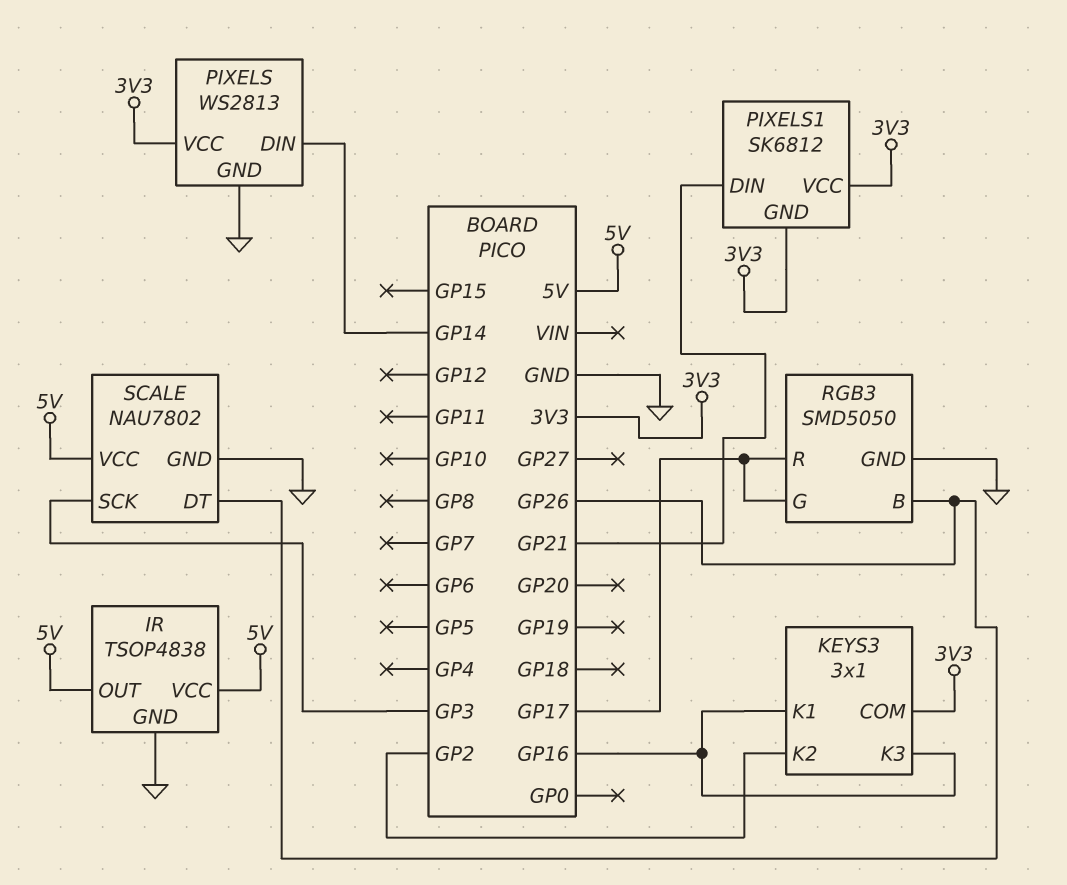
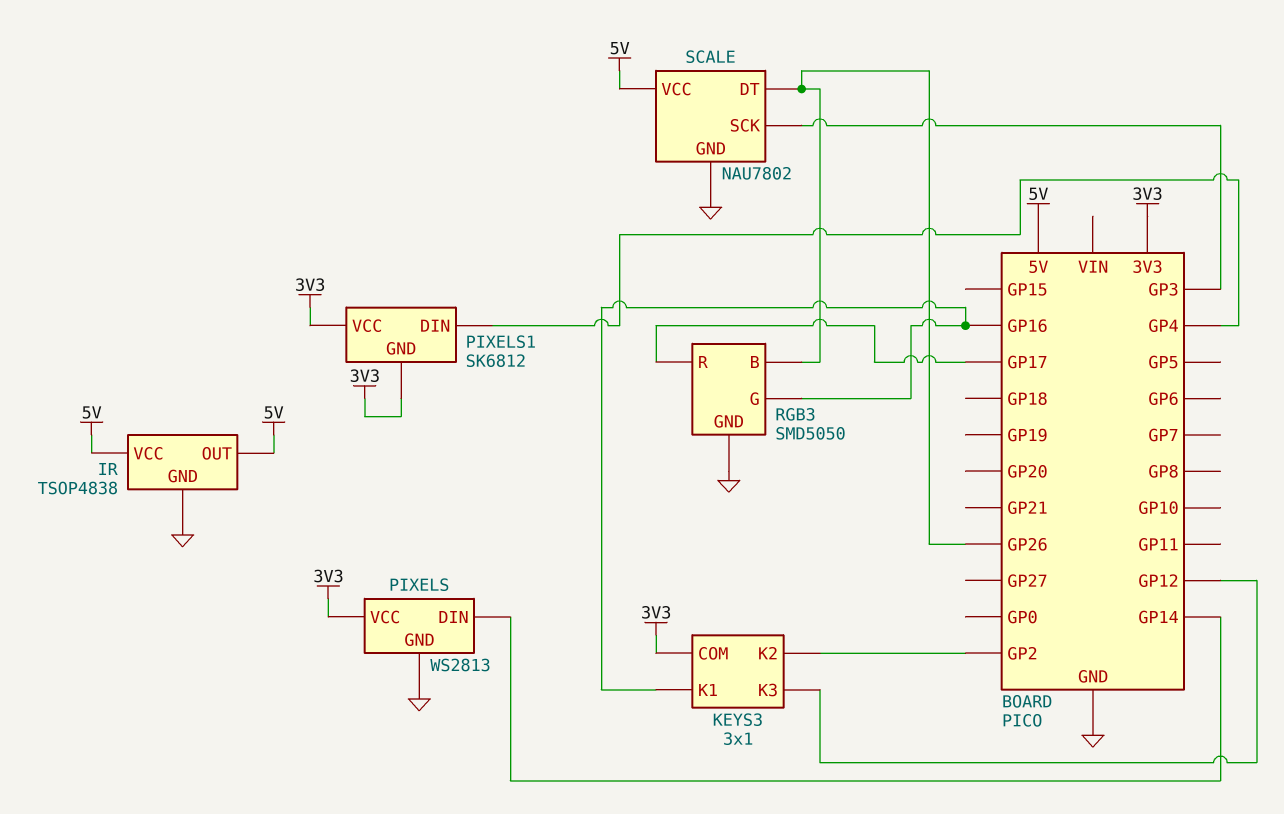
KEYS3 pin K3: GP16 -> GP12
PIXELS1 pin DIN: GP21 -> GP4
RGB3 pin G: GP17 -> GP16

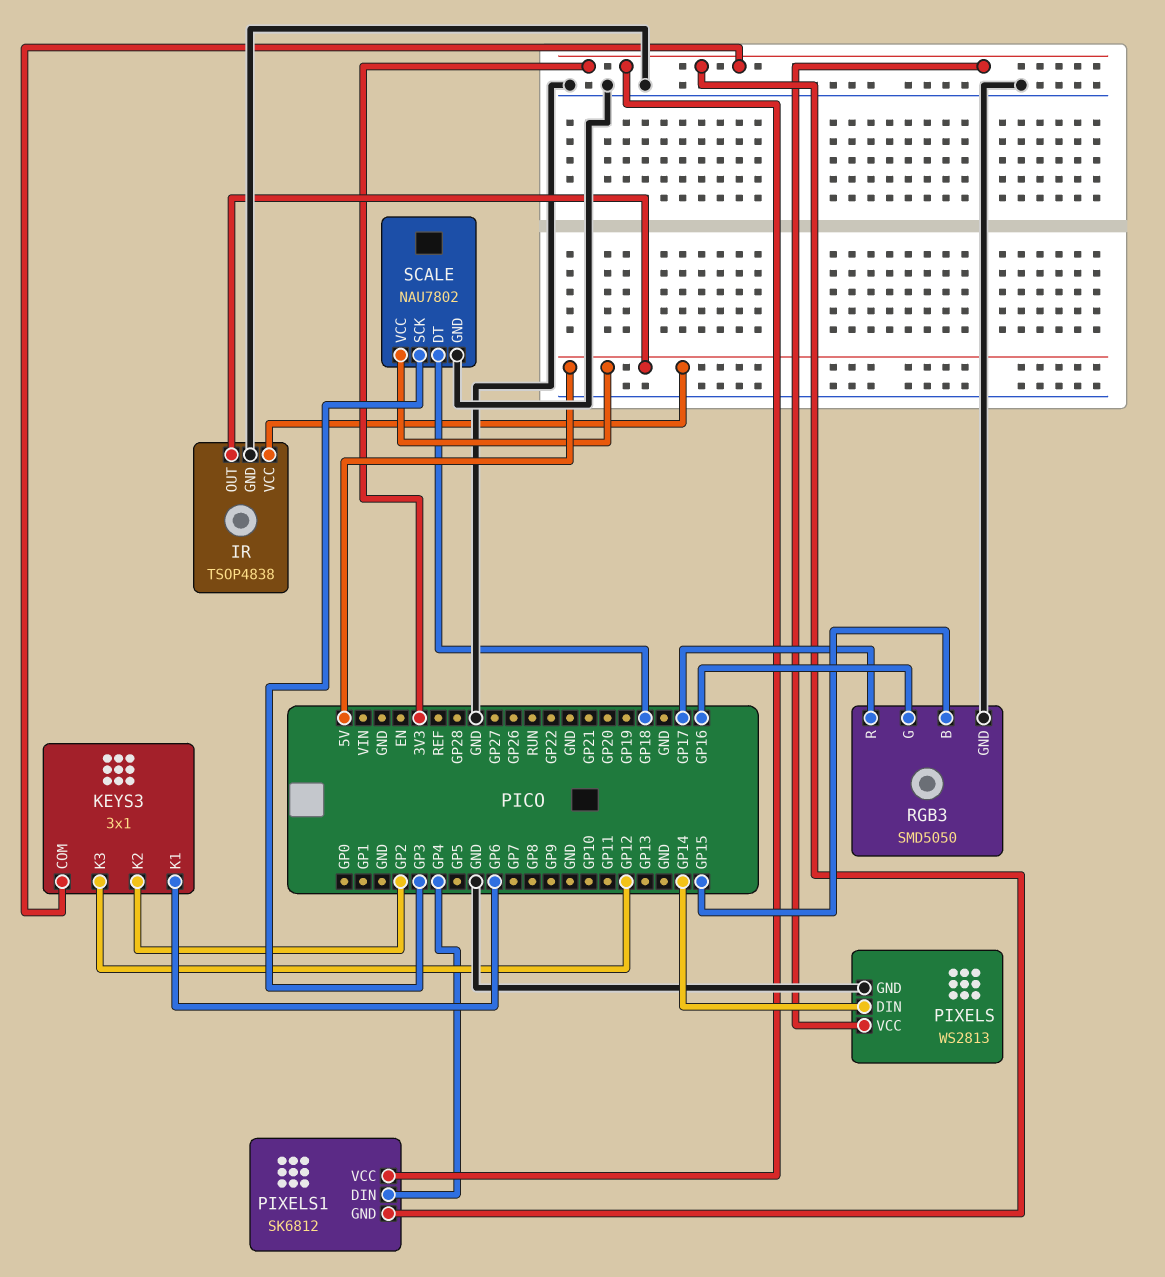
KEYS3 pin K1: GP16 -> GP6
RGB3 pin B: GP26 -> GP15
SCALE pin DT: GP26 -> GP18

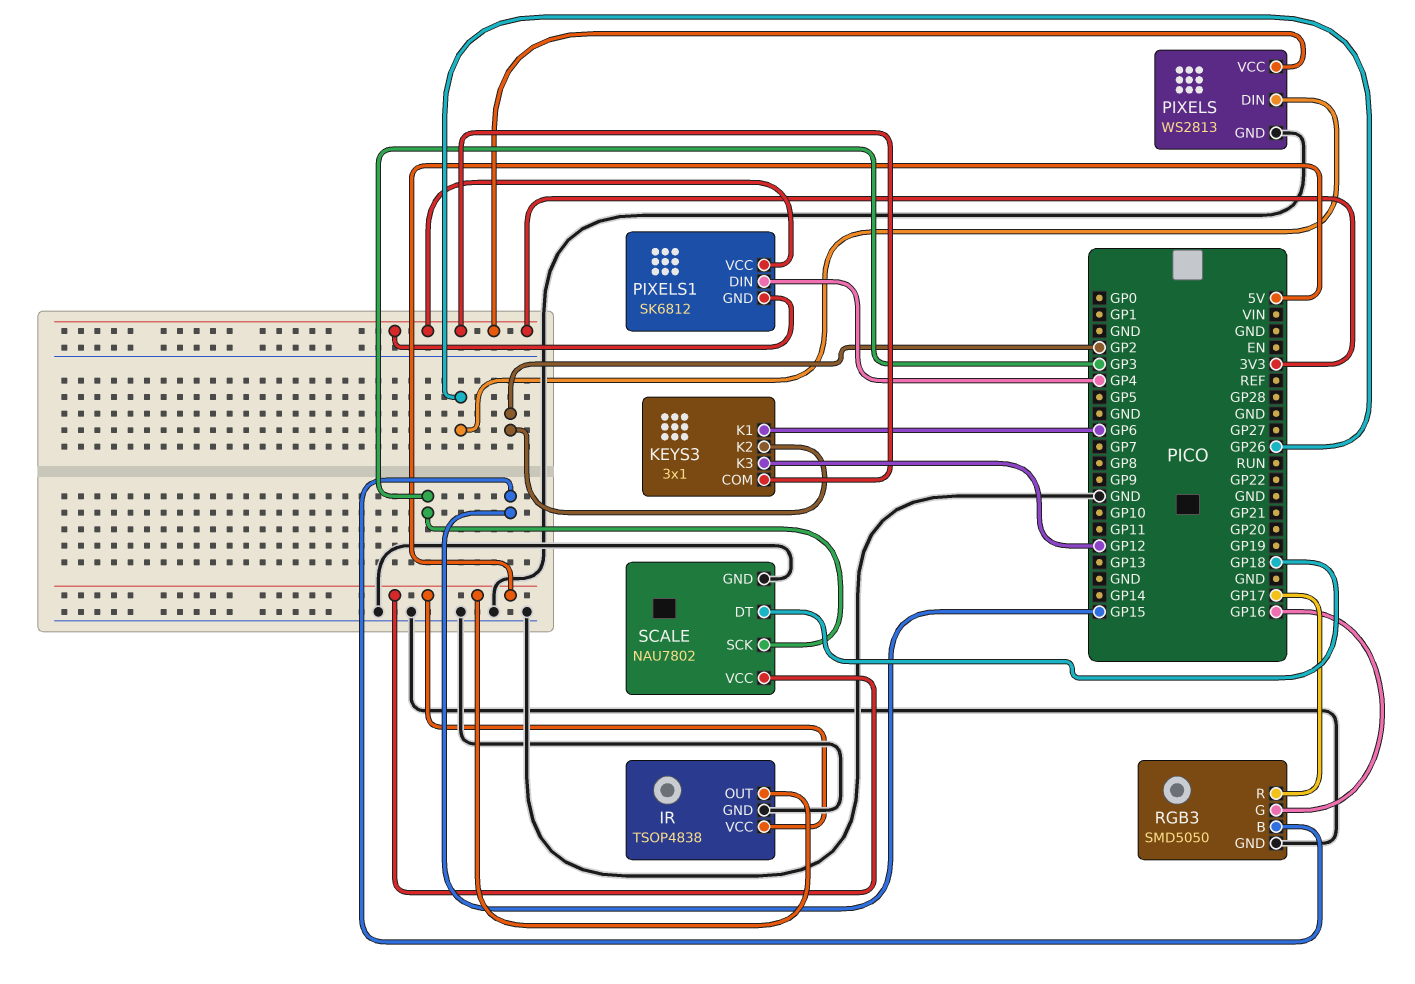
PIXELS pin DIN: GP14 -> GP26

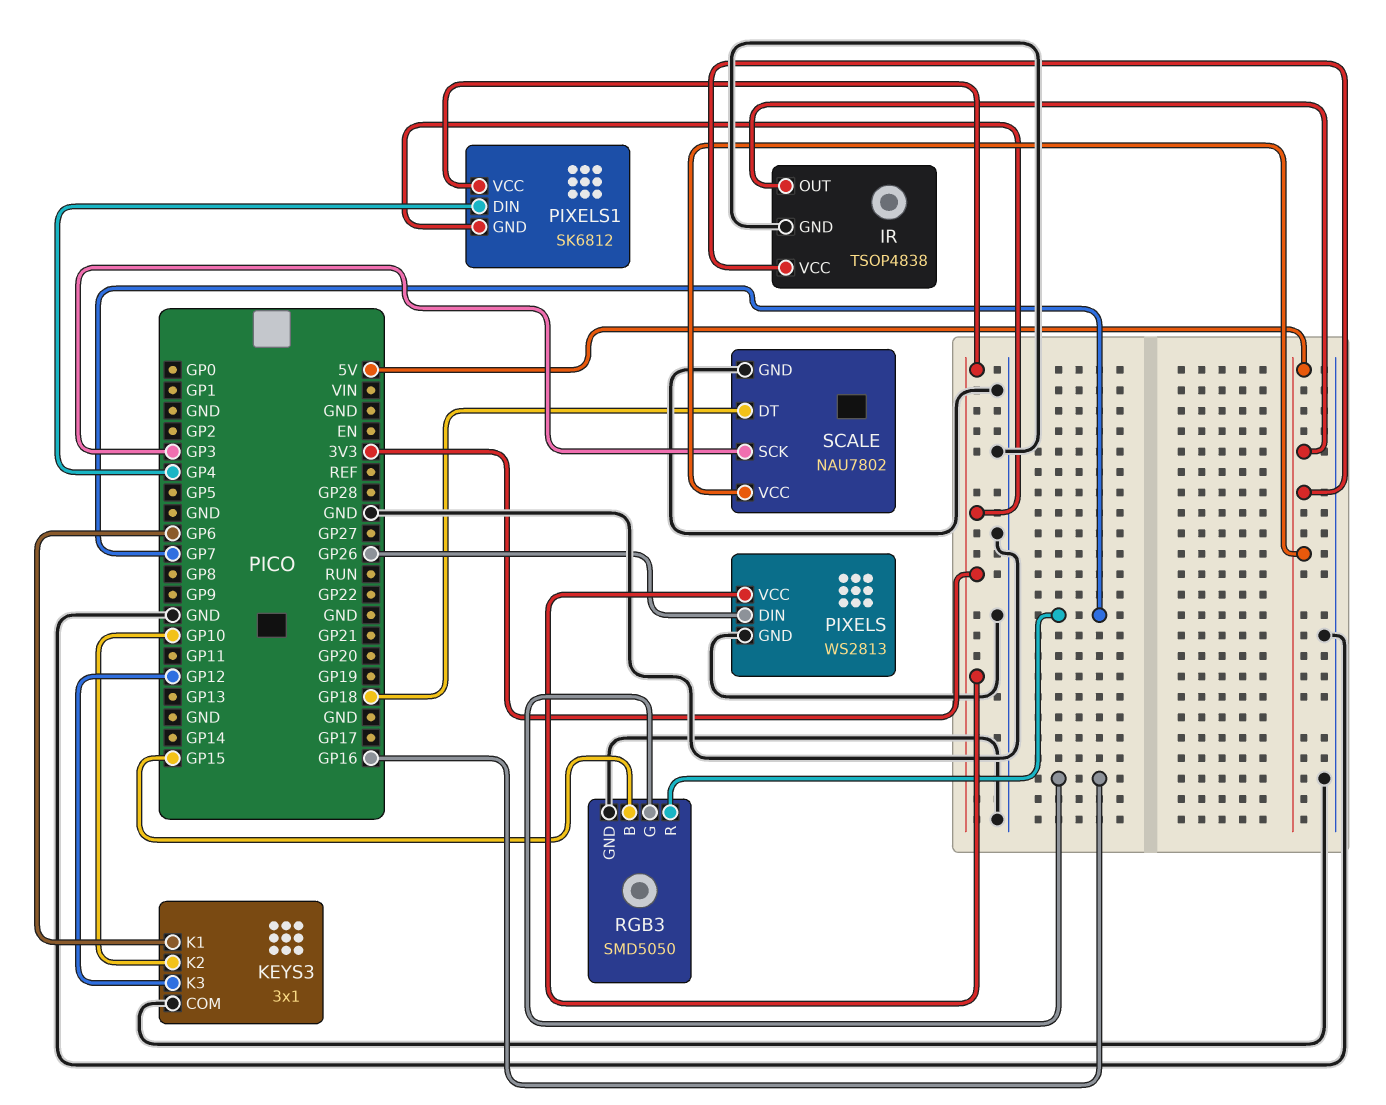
KEYS3 pin COM: 3V3 -> GND
KEYS3 pin K2: GP2 -> GP10
RGB3 pin R: GP17 -> GP7

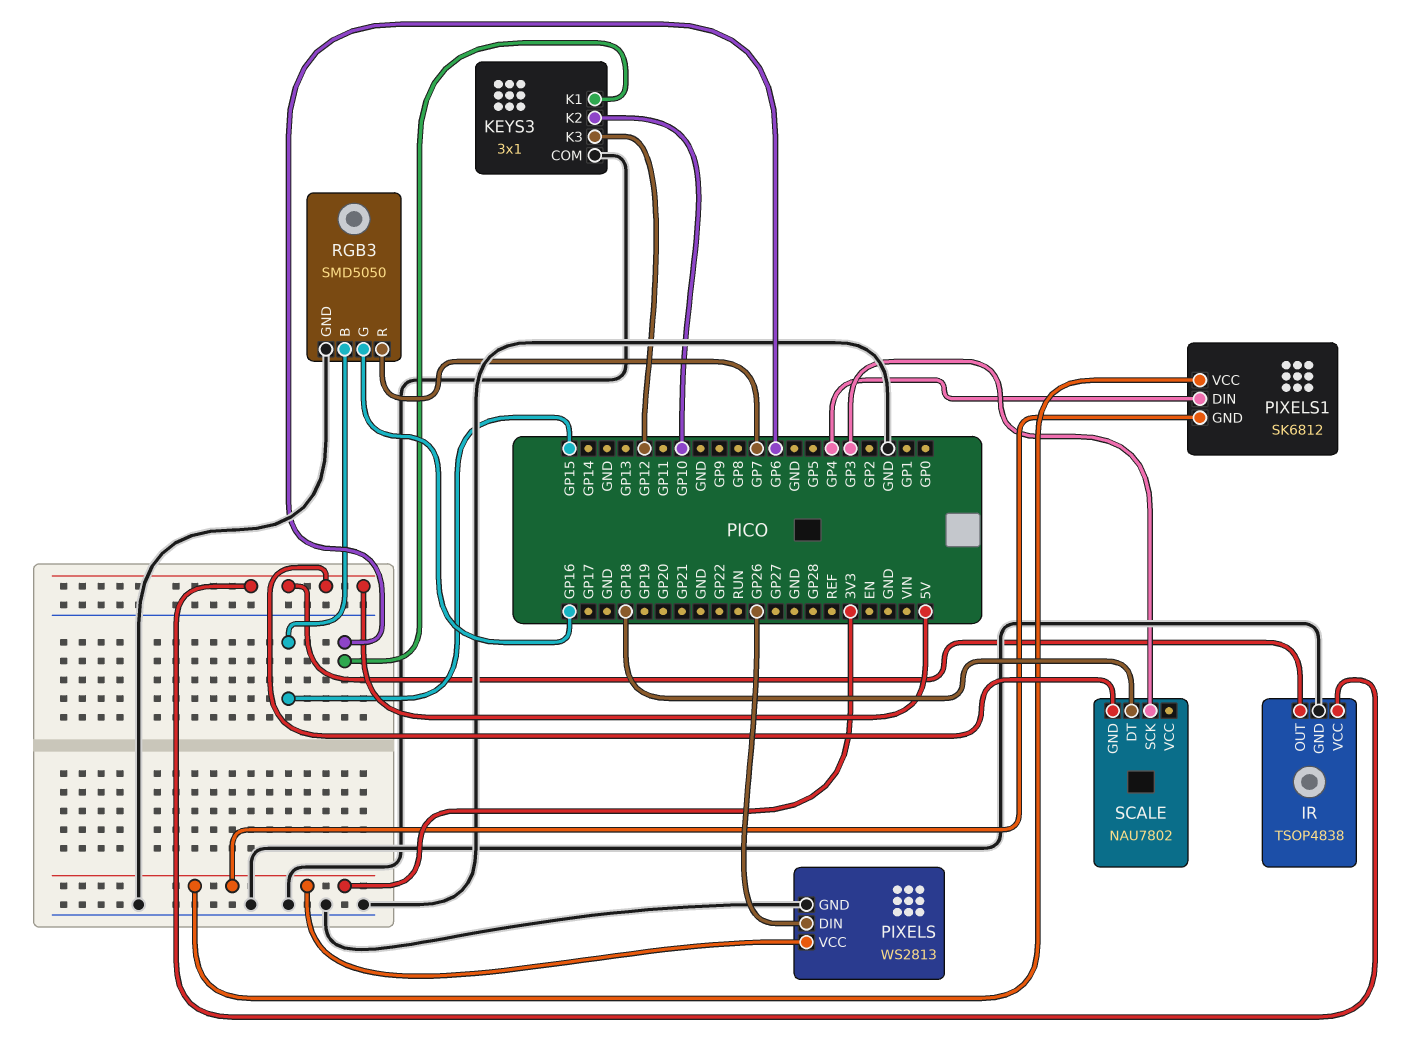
SCALE pin GND: GND -> 5V
SCALE pin VCC: 5V -> none

